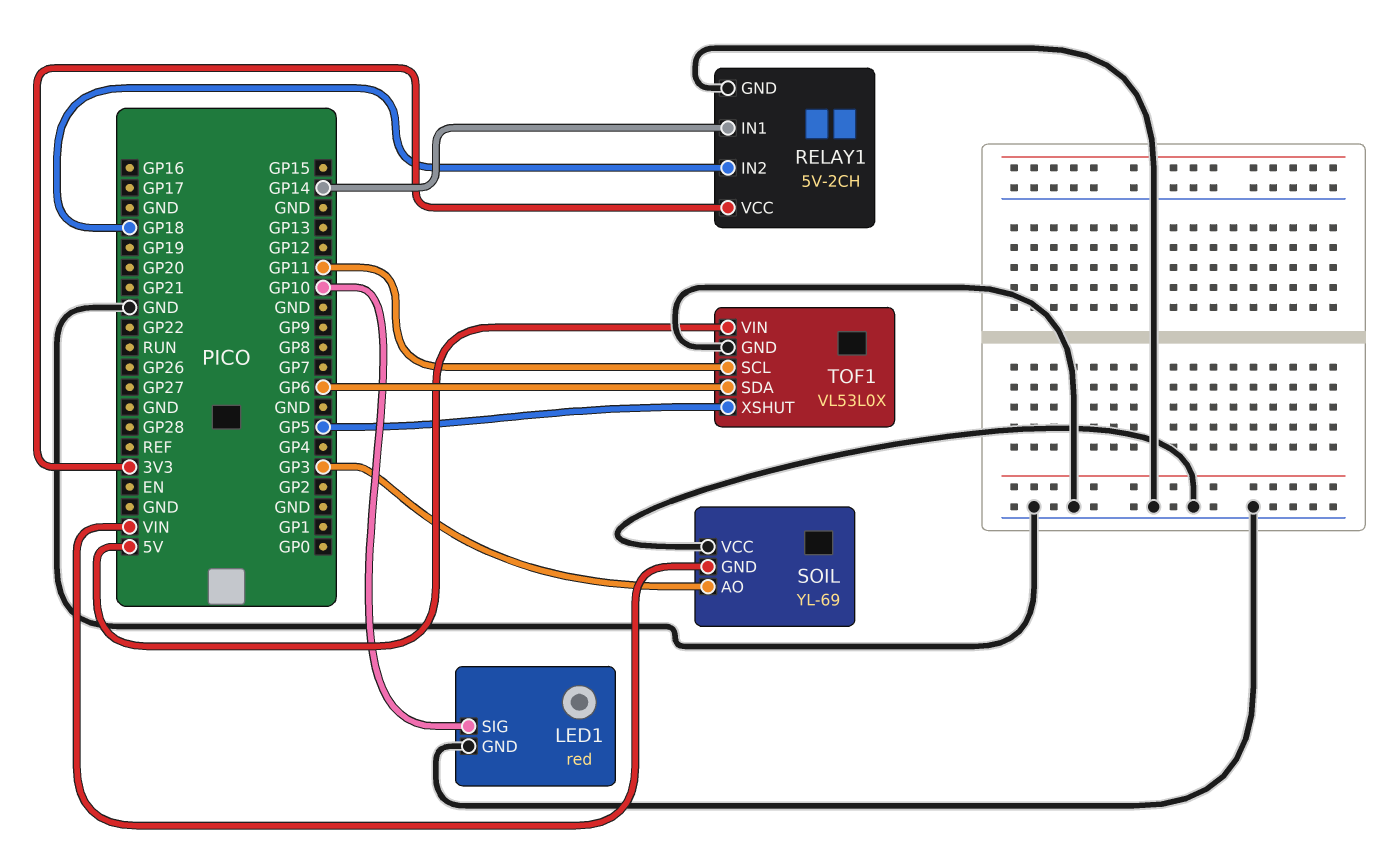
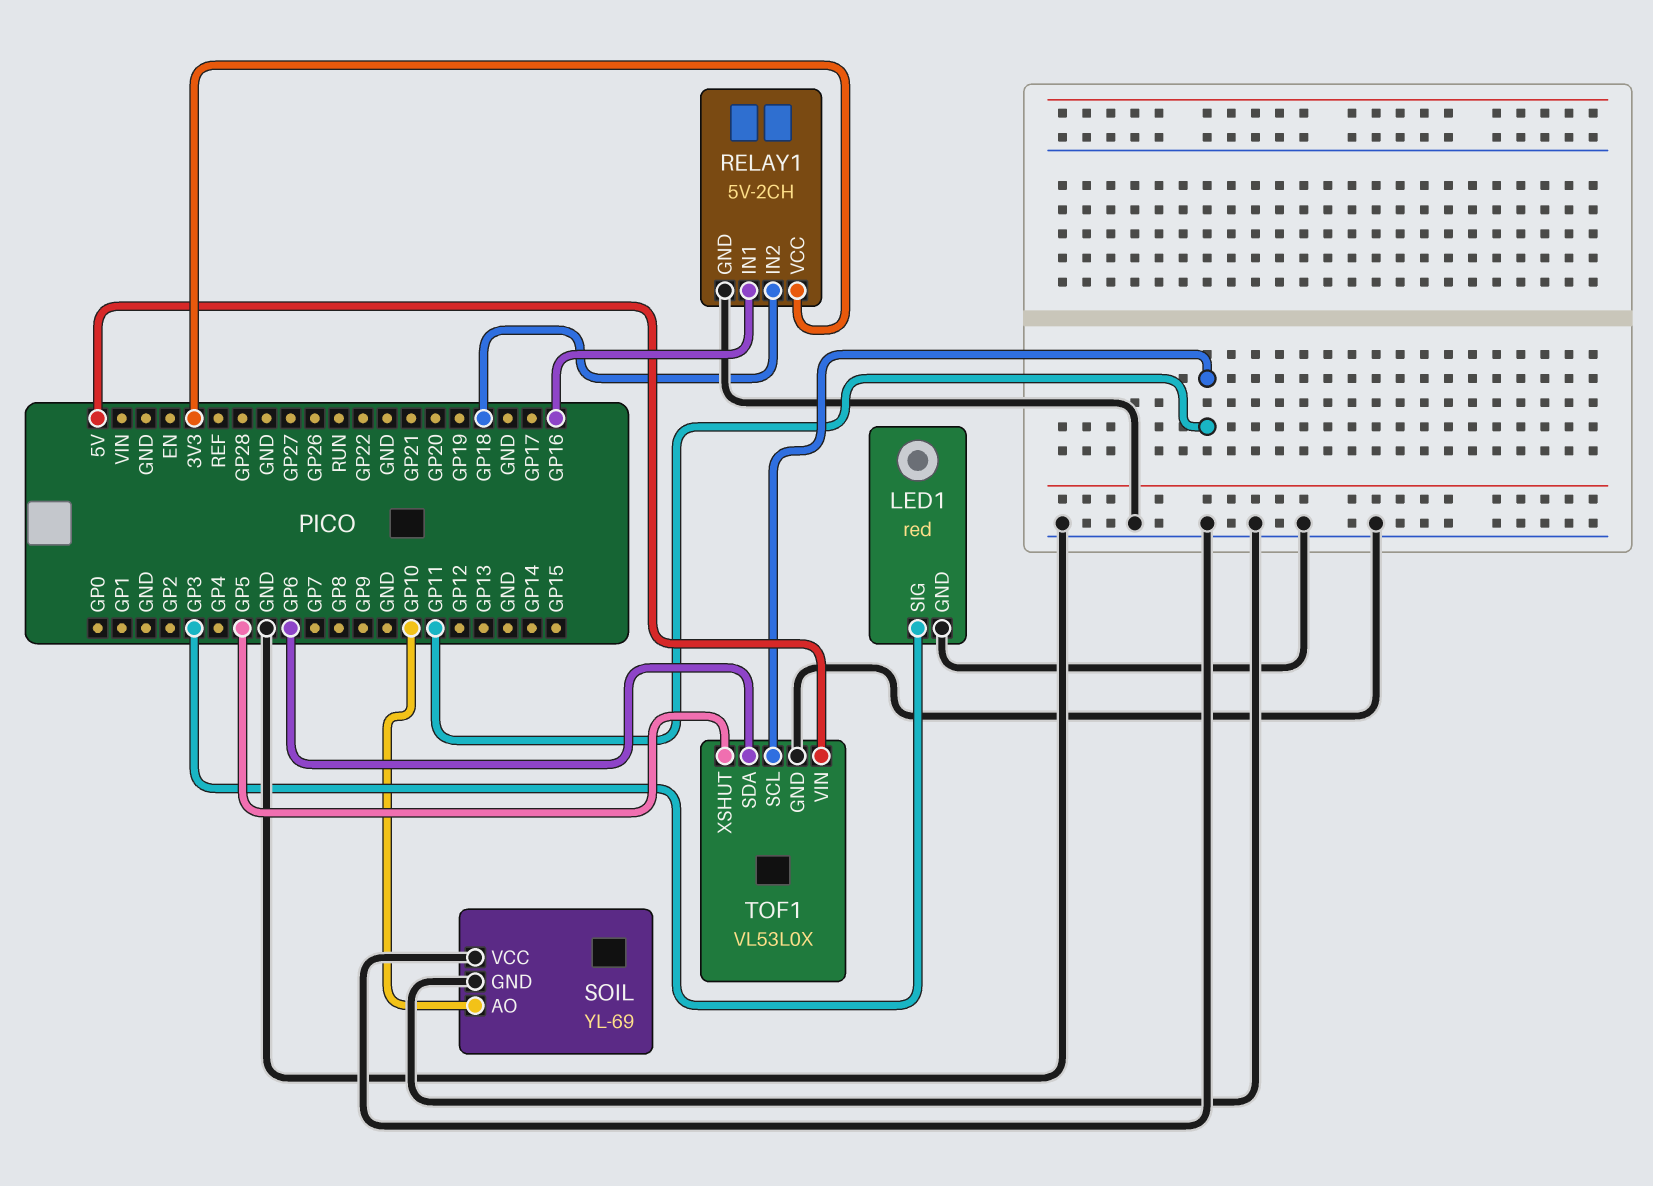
LED1 pin SIG: GP10 -> GP3
RELAY1 pin IN1: GP14 -> GP16
SOIL pin AO: GP3 -> GP10
SOIL pin GND: VIN -> GND

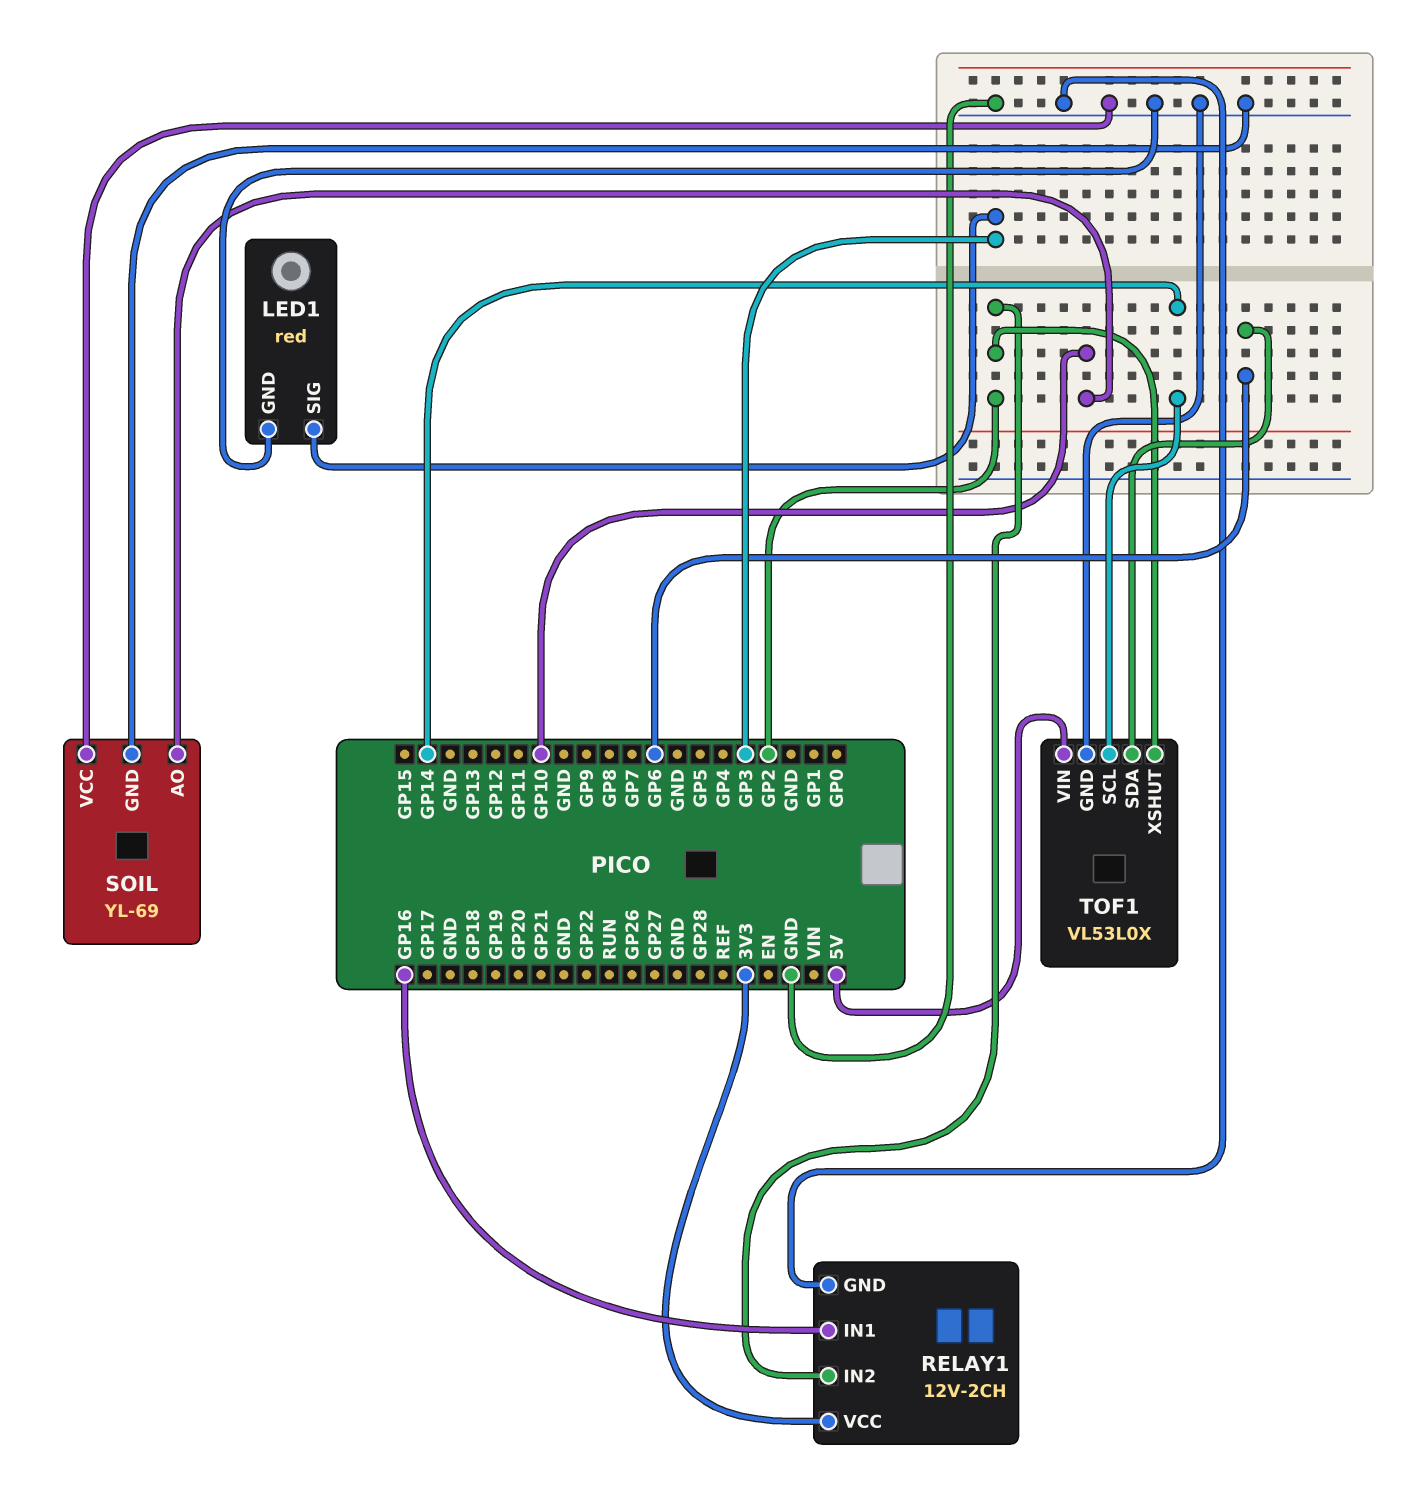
RELAY1: 5V-2CH -> 12V-2CH
RELAY1 pin IN2: GP18 -> GP2
TOF1 pin SCL: GP11 -> GP14
TOF1 pin XSHUT: GP5 -> GP2

